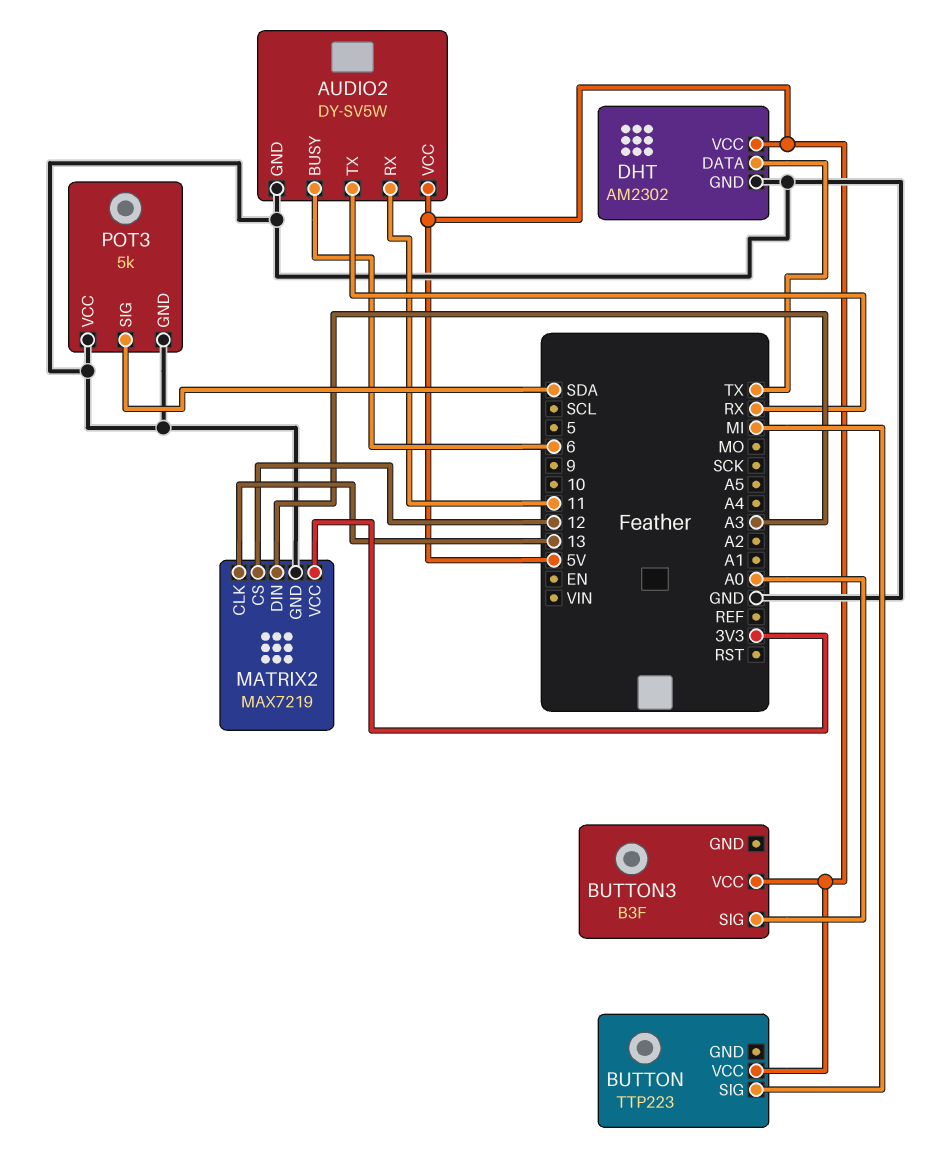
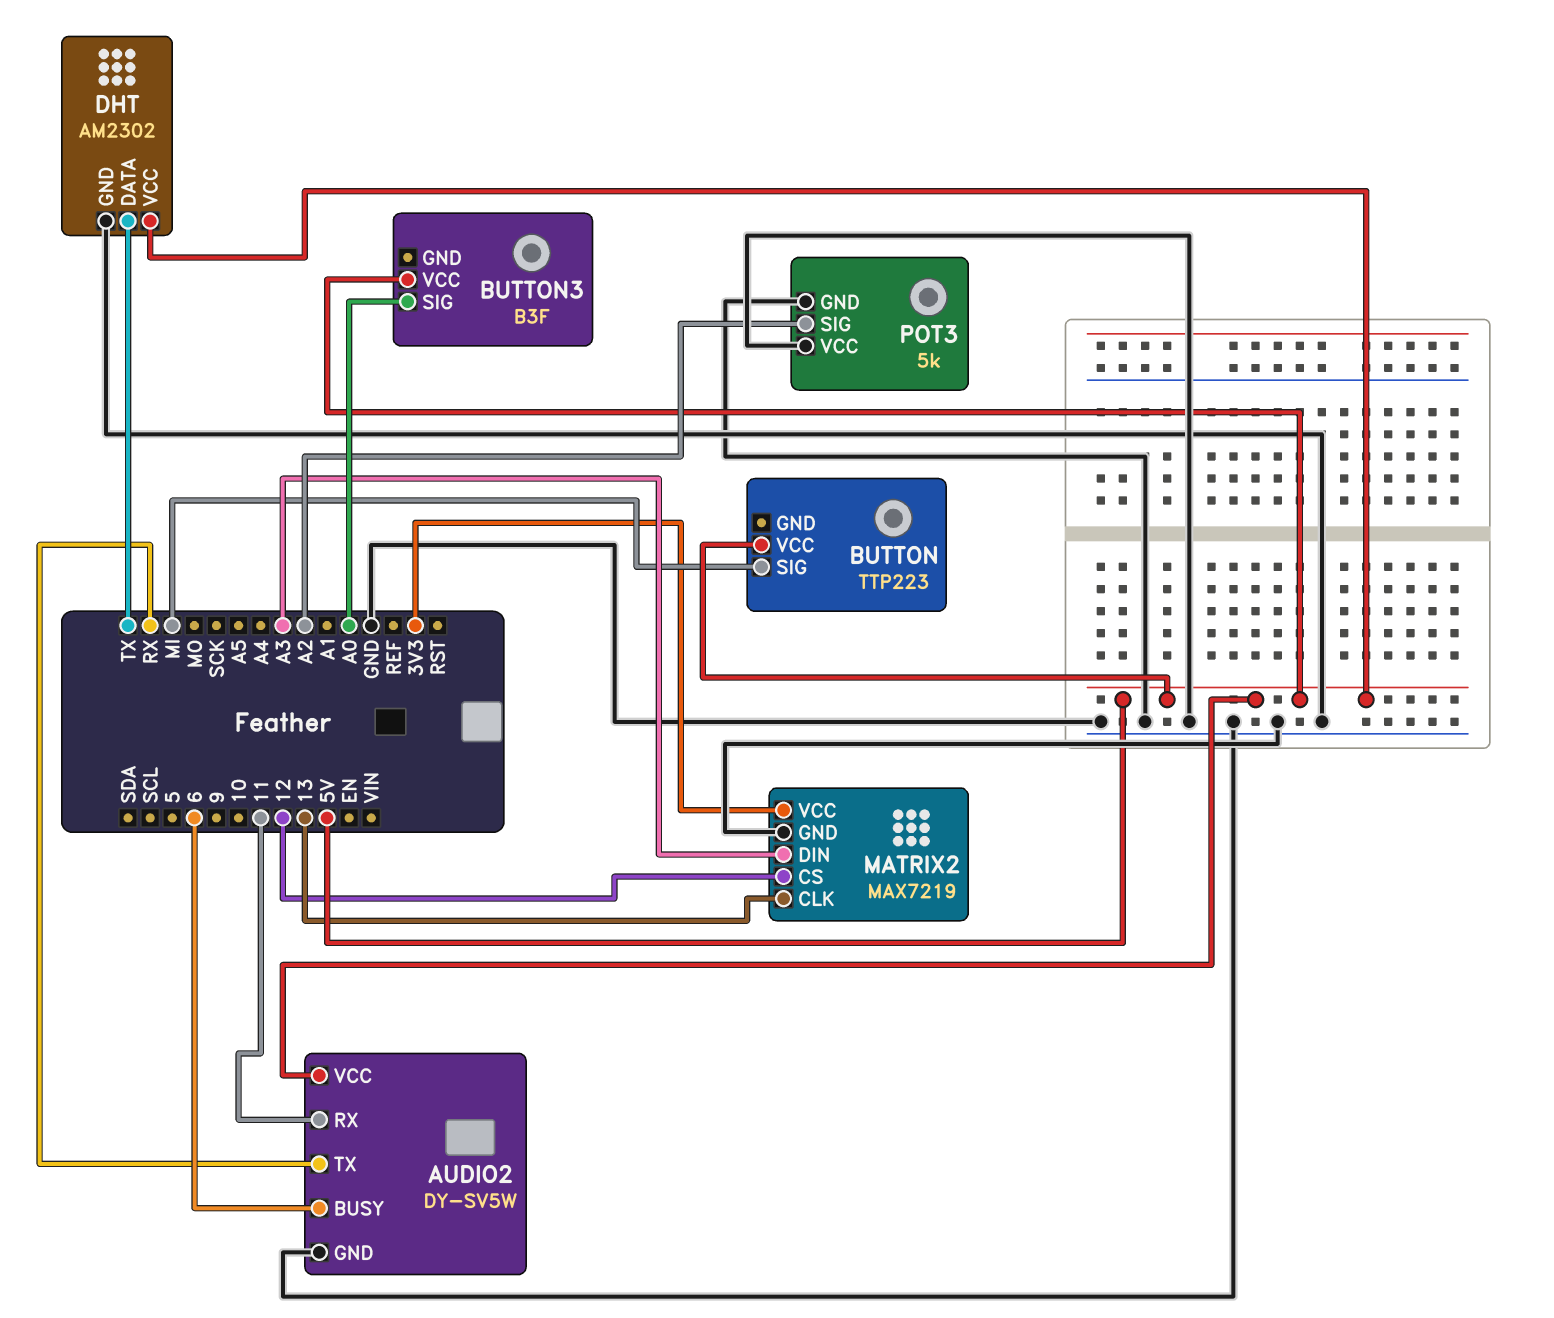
POT3 pin SIG: SDA -> A2

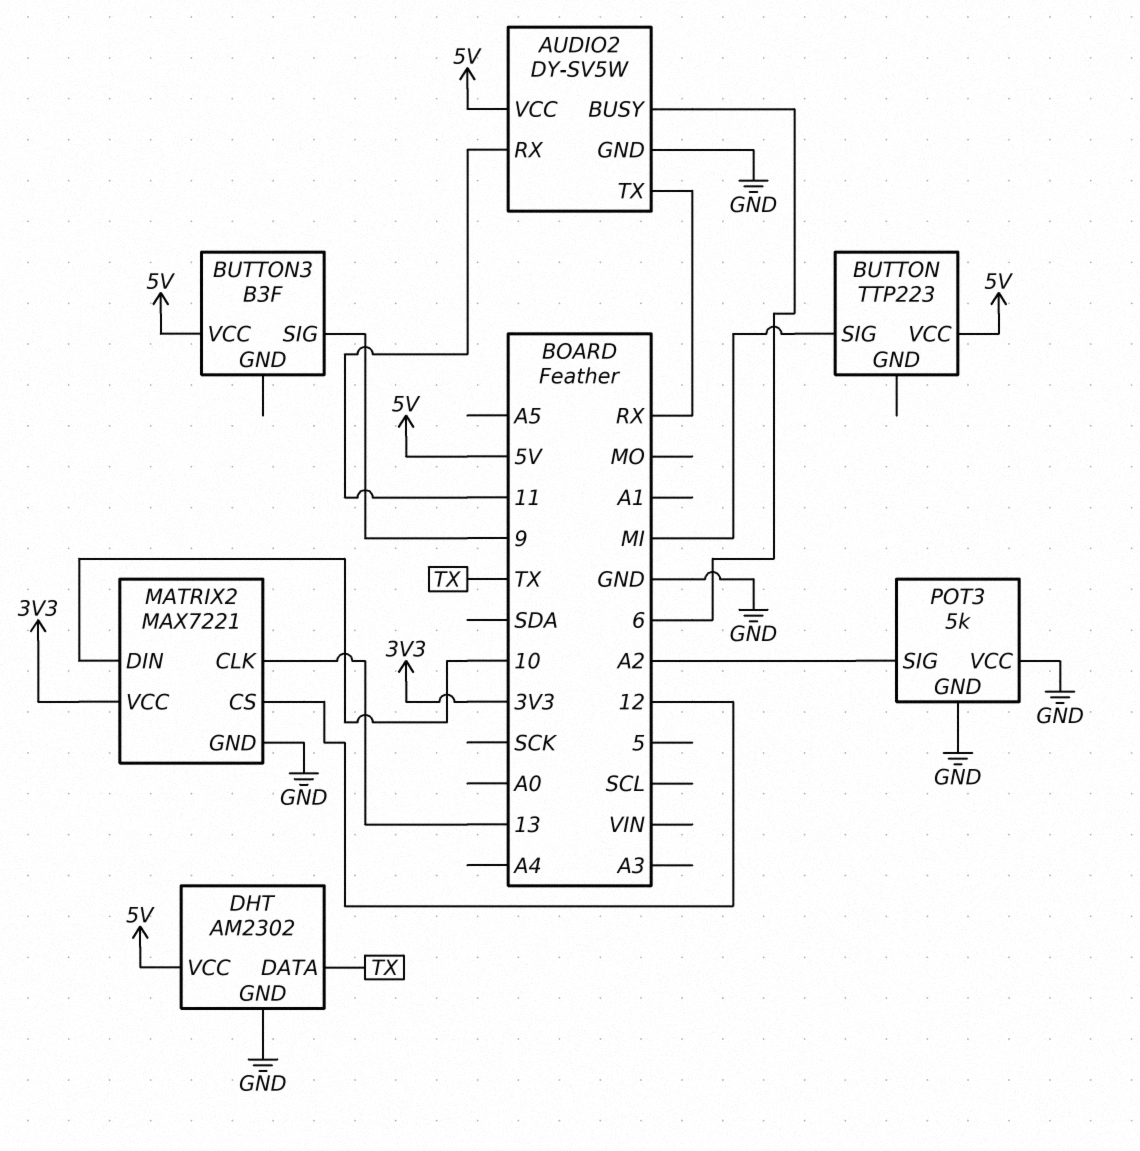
BUTTON3 pin SIG: A0 -> 9
MATRIX2: MAX7219 -> MAX7221
MATRIX2 pin DIN: A3 -> 10

